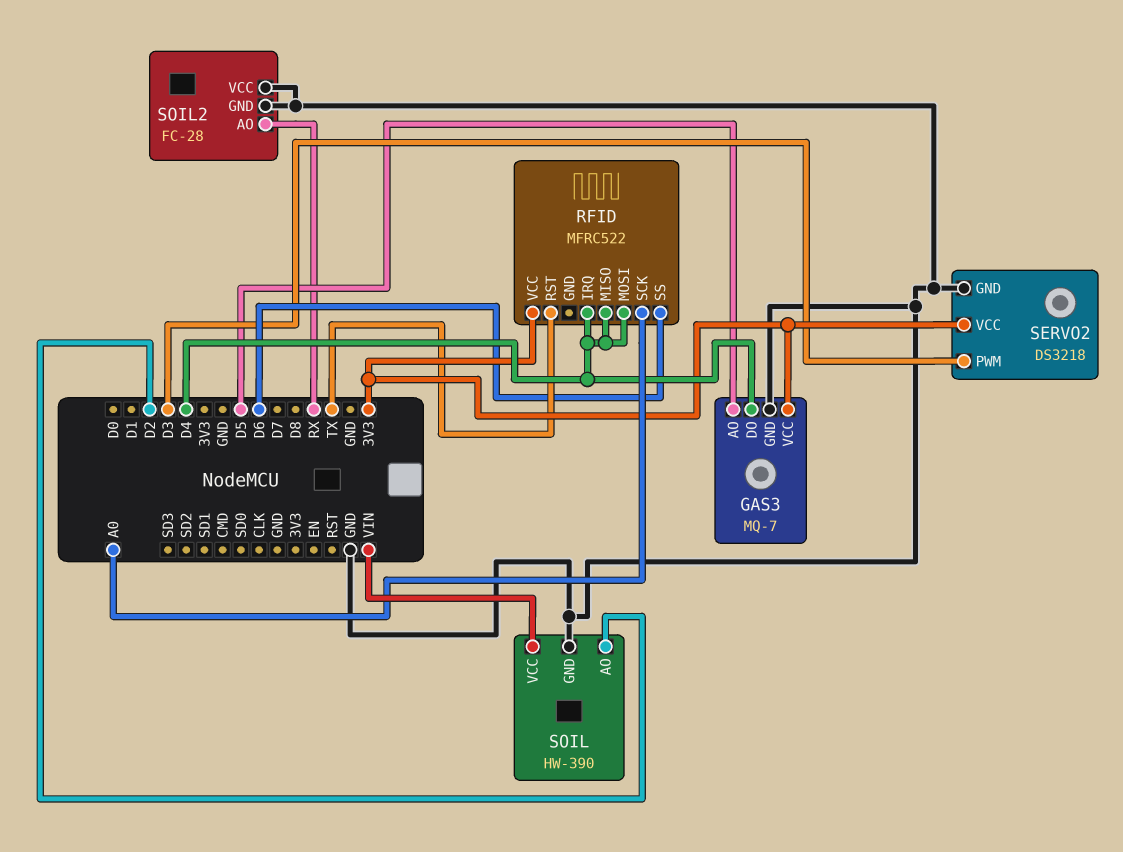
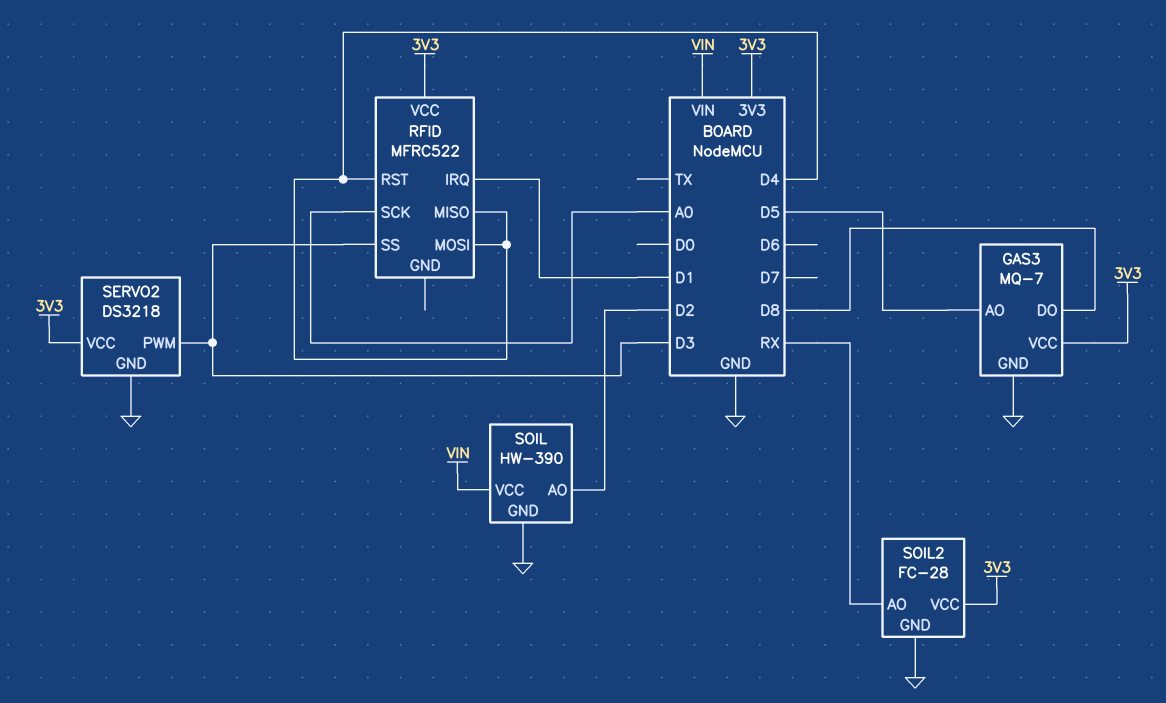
GAS3 pin DO: D4 -> D8
RFID pin IRQ: D4 -> D1
RFID pin RST: TX -> D4
RFID pin SS: D6 -> D3
SOIL2 pin VCC: GND -> 3V3

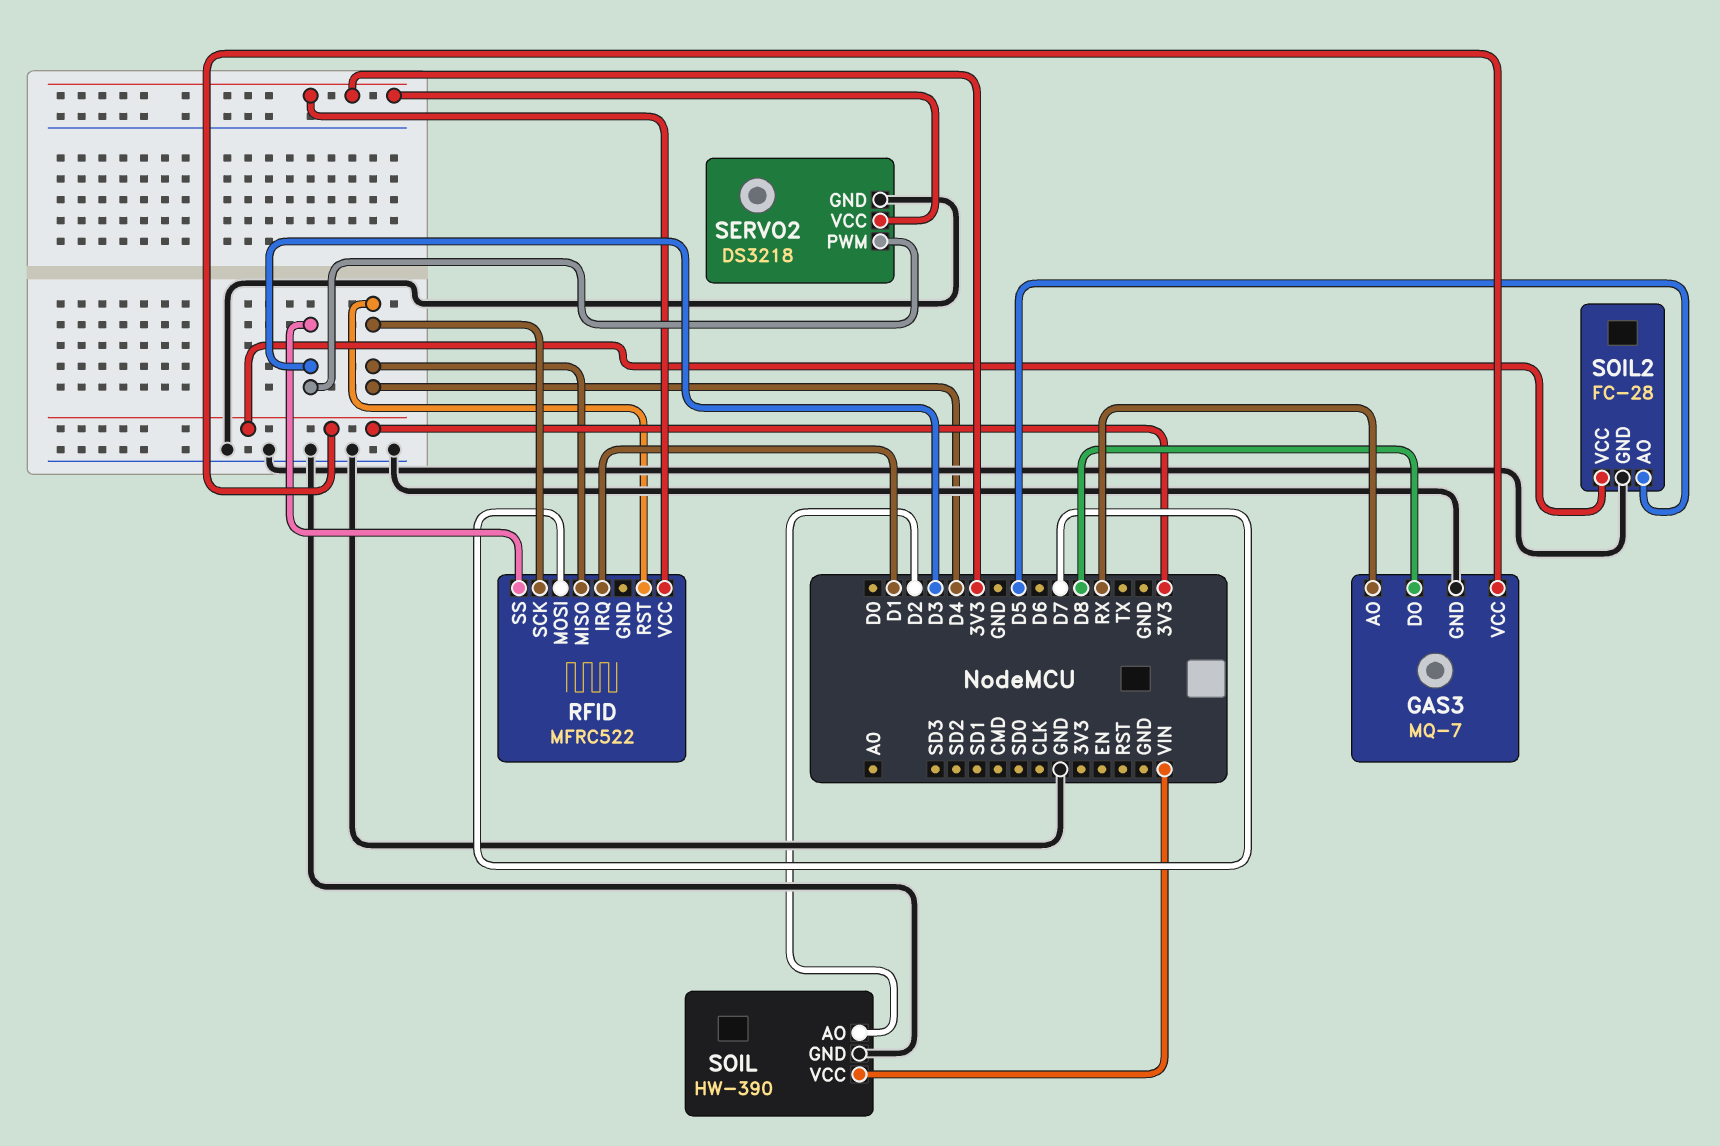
GAS3 pin AO: D5 -> RX
RFID pin MOSI: D4 -> D7
RFID pin SCK: A0 -> D4
SOIL2 pin AO: RX -> D5

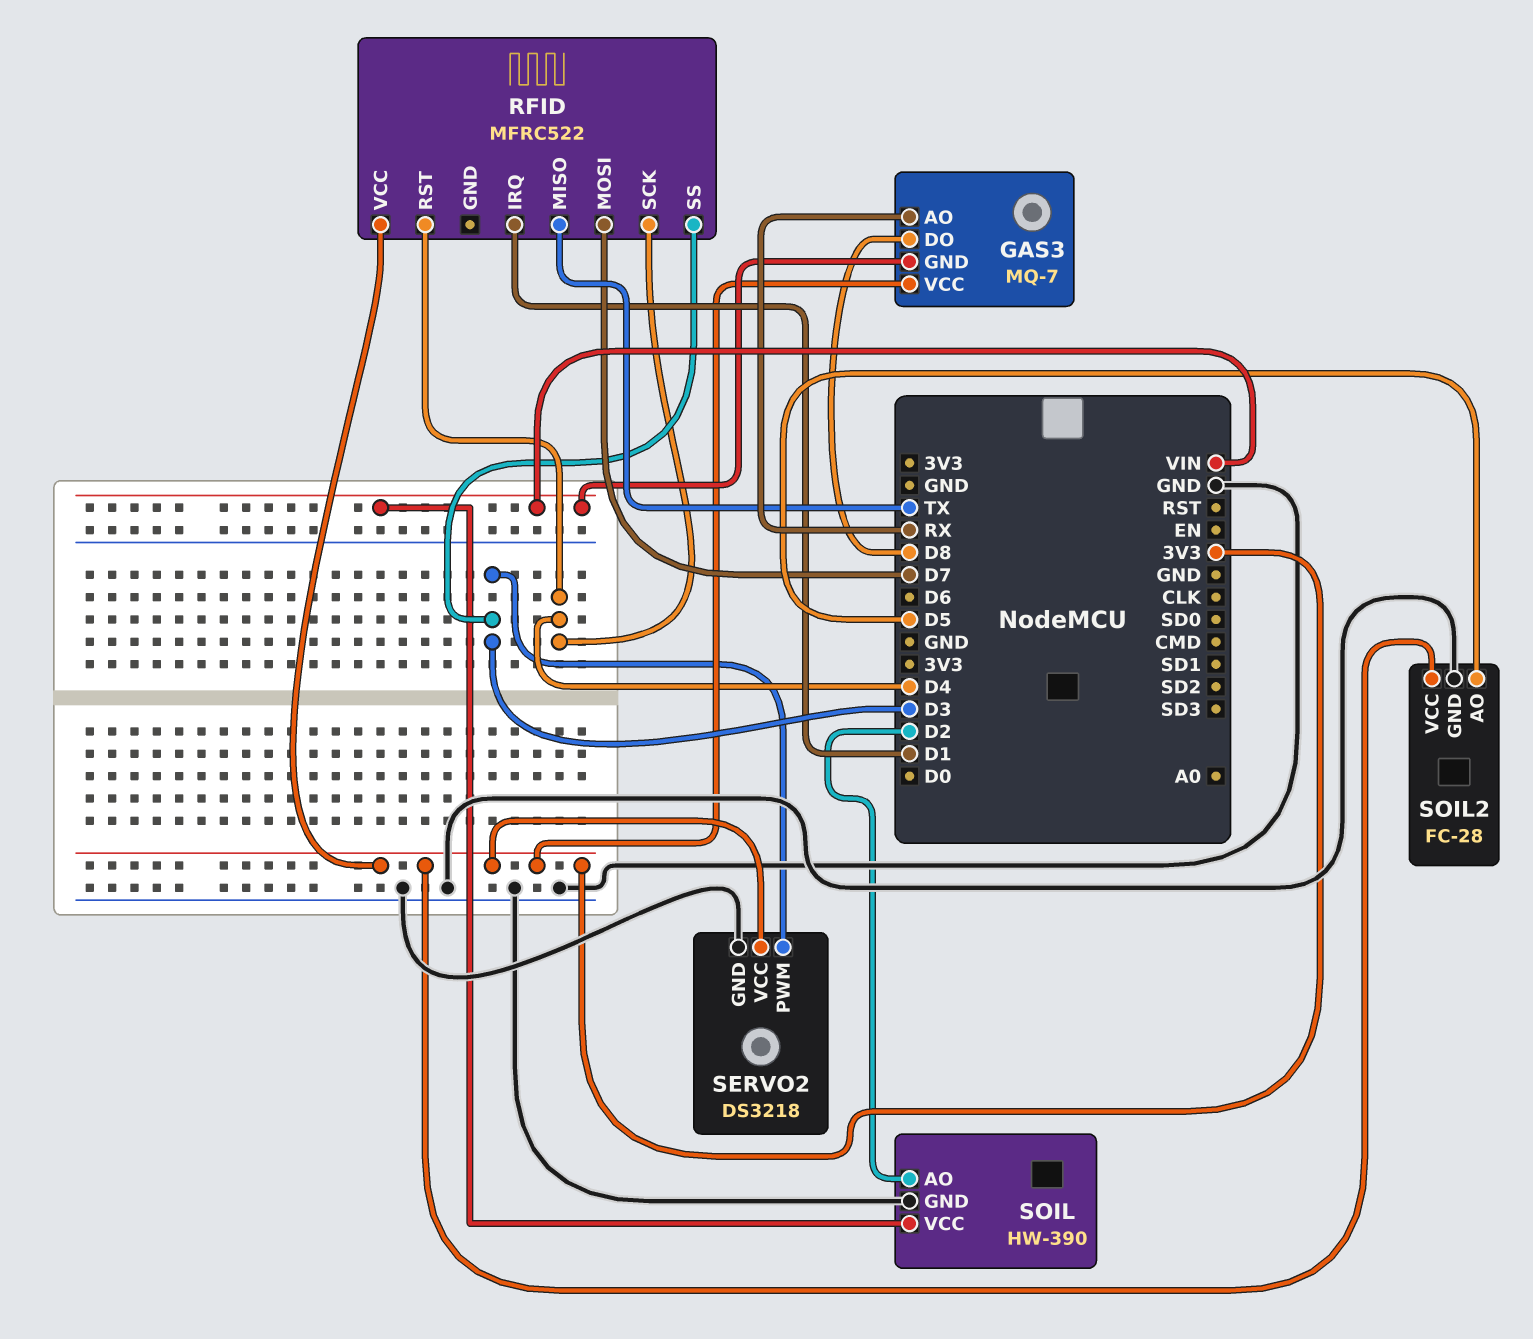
GAS3 pin GND: GND -> VIN
RFID pin MISO: D4 -> TX

